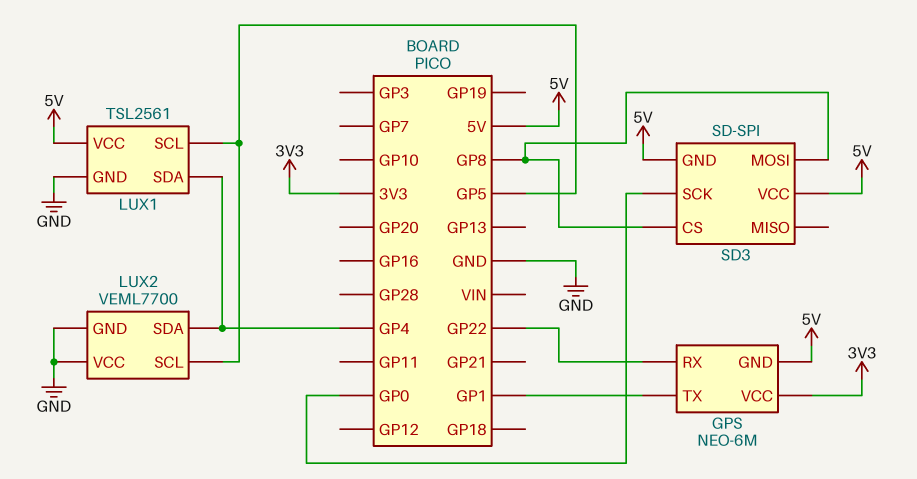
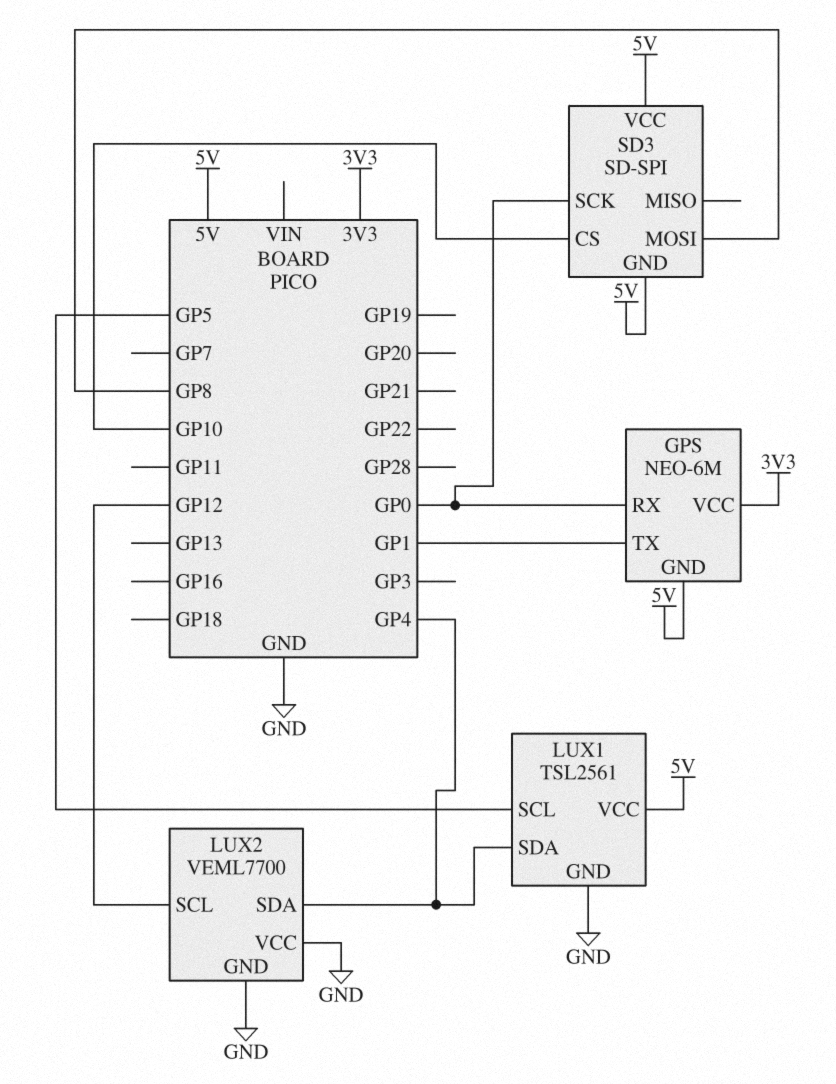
GPS pin RX: GP22 -> GP0
LUX2 pin SCL: GP5 -> GP12
SD3 pin CS: GP8 -> GP10

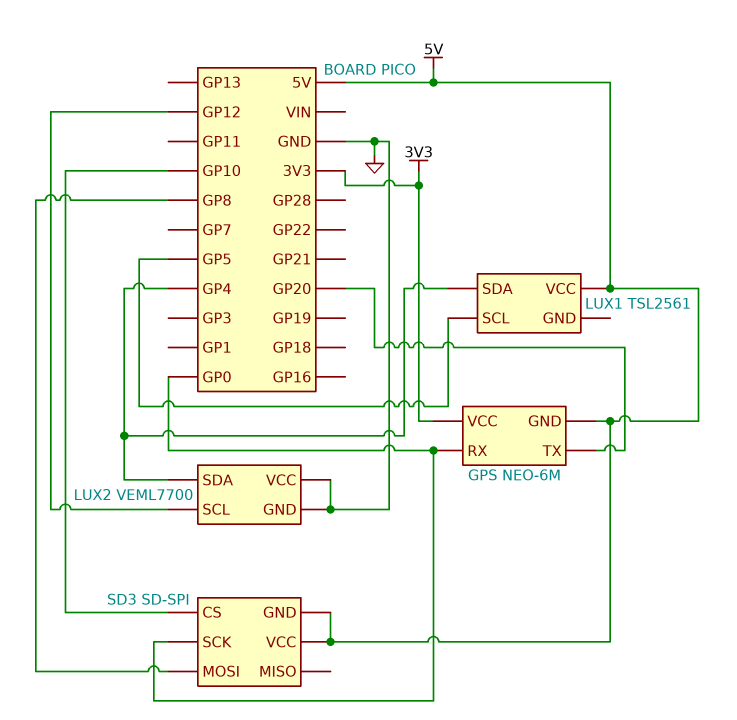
GPS pin TX: GP1 -> GP20
LUX1 pin GND: GND -> none

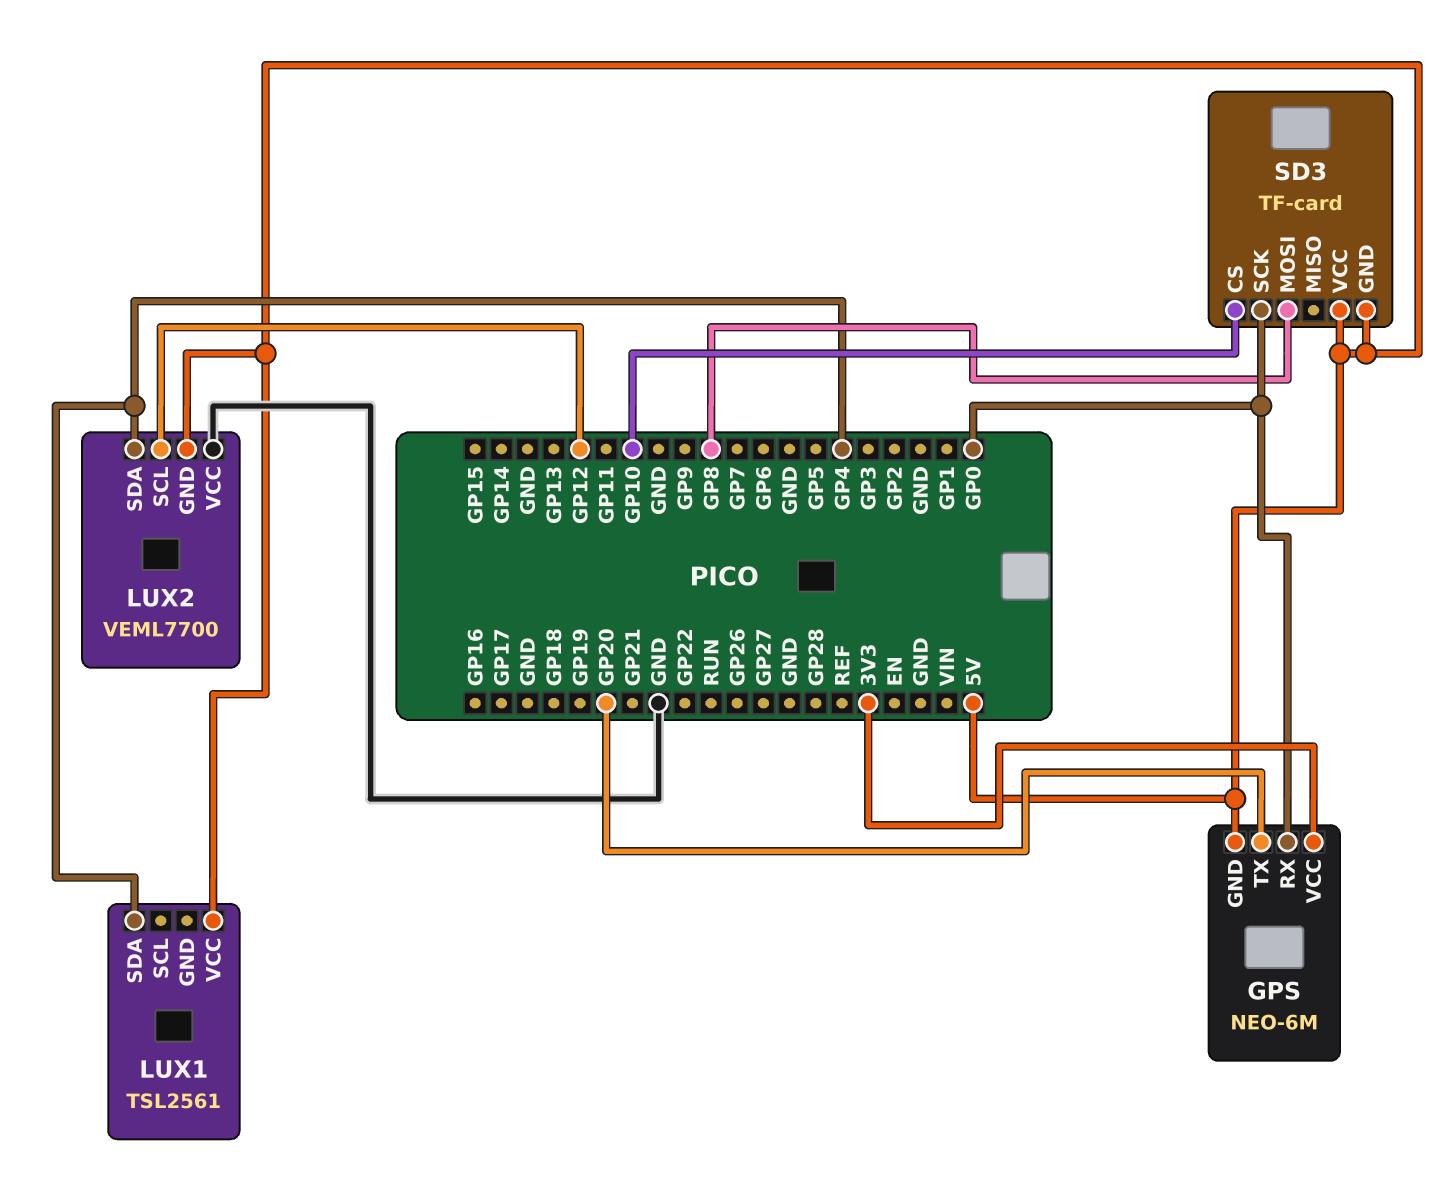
LUX1 pin SCL: GP5 -> none
LUX2 pin GND: GND -> 5V
SD3: SD-SPI -> TF-card

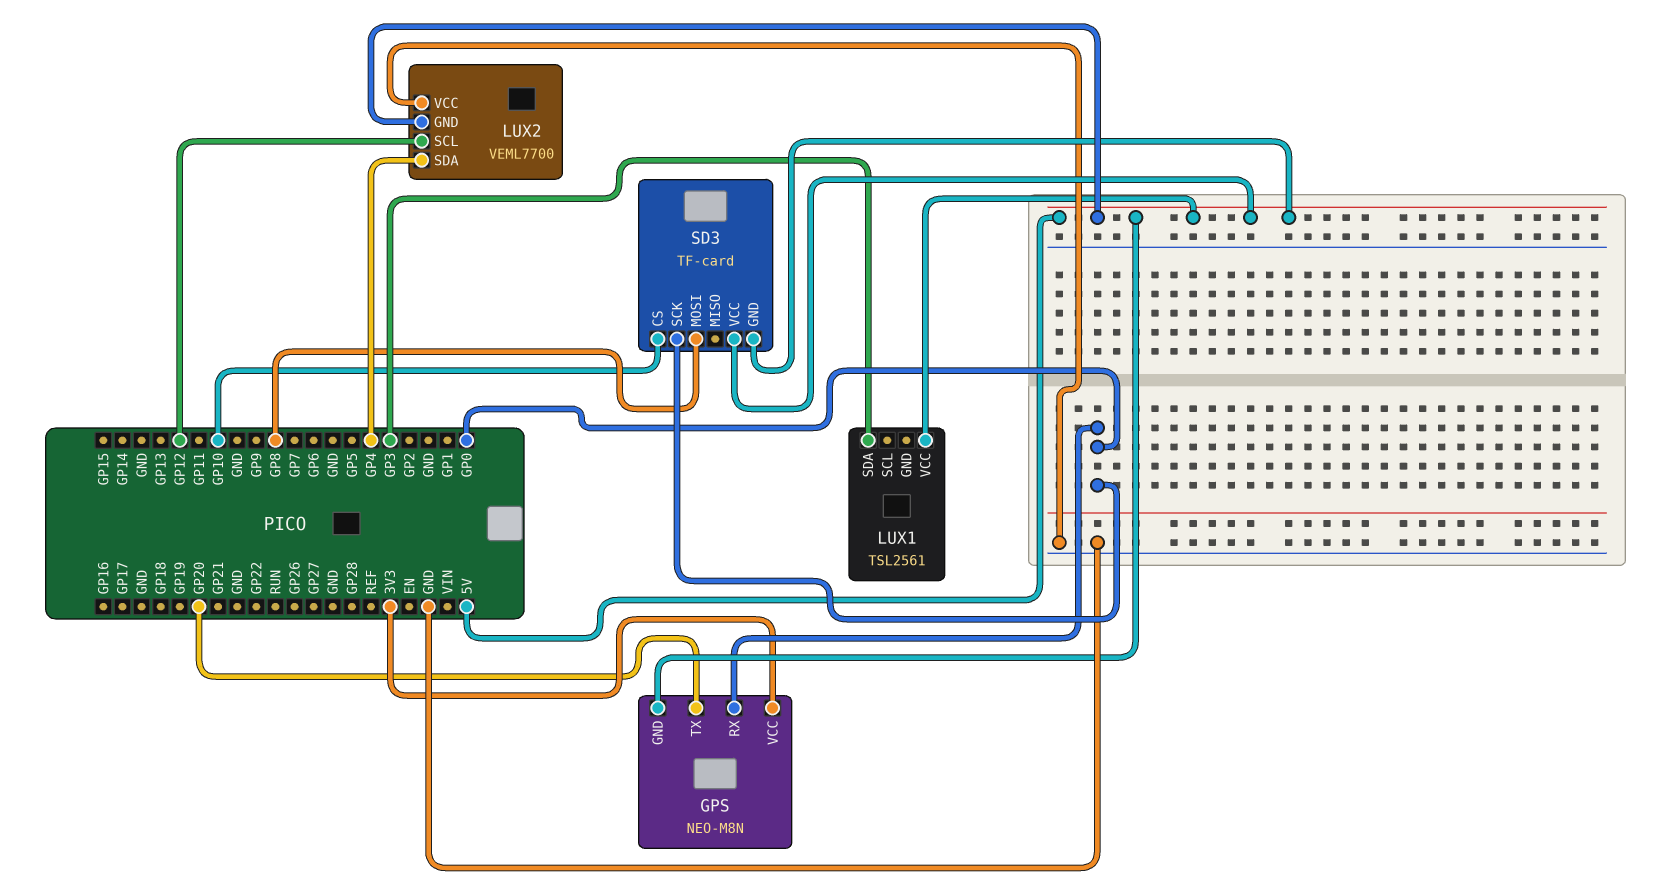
GPS: NEO-6M -> NEO-M8N
LUX1 pin SDA: GP4 -> GP3

